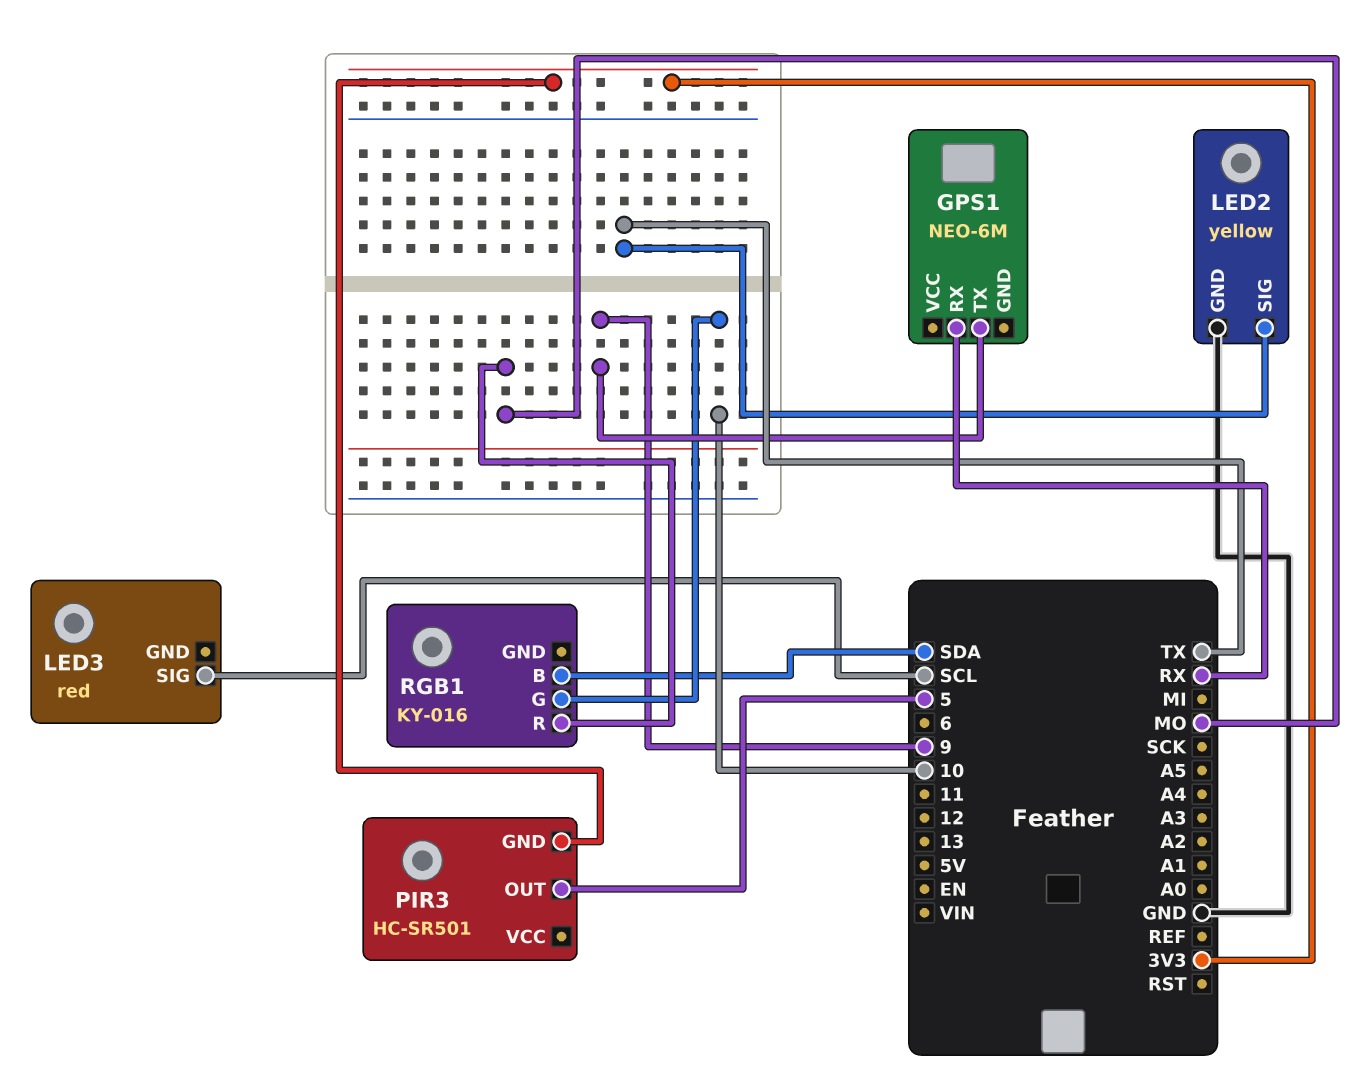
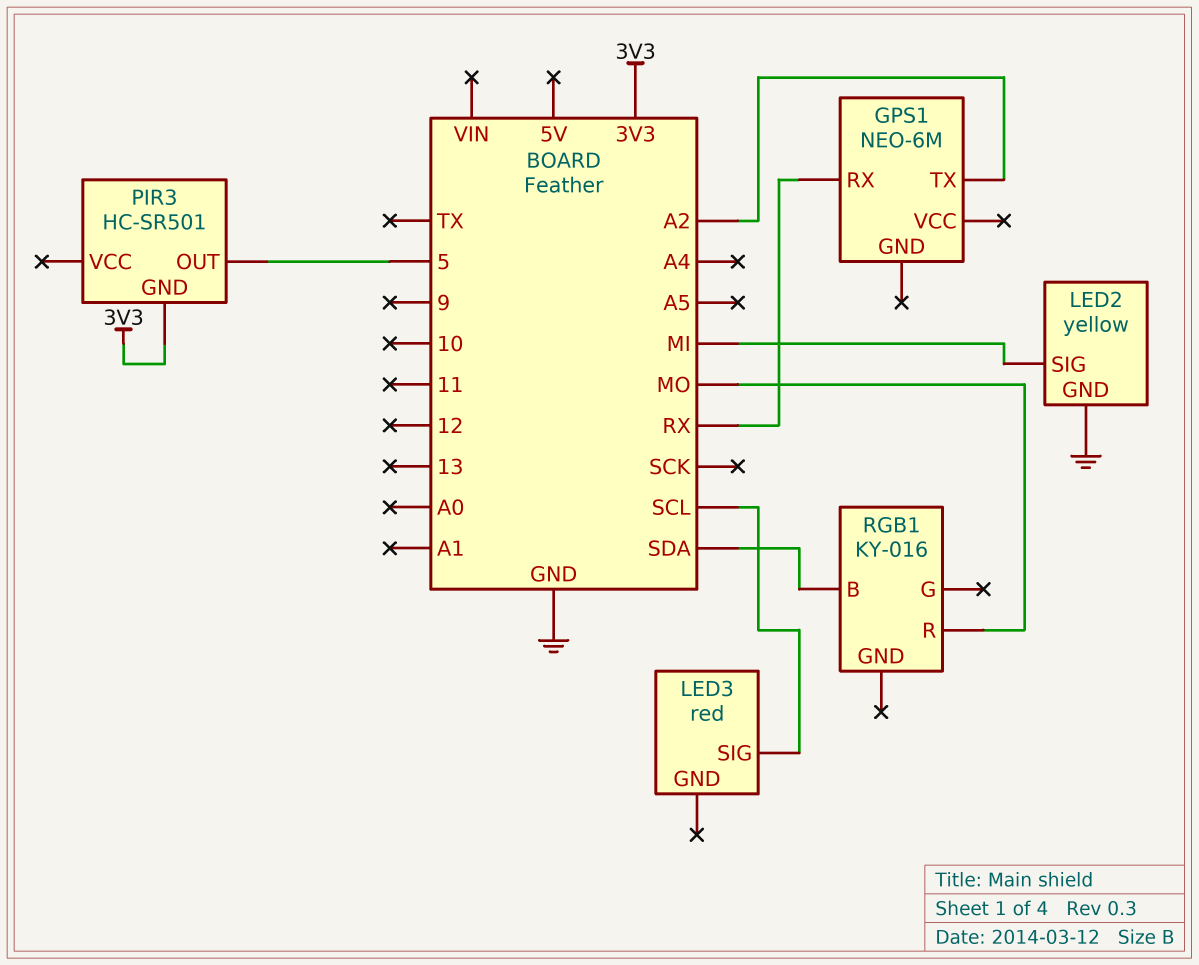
GPS1 pin TX: 9 -> A2
LED2 pin SIG: TX -> MI
RGB1 pin G: 10 -> none

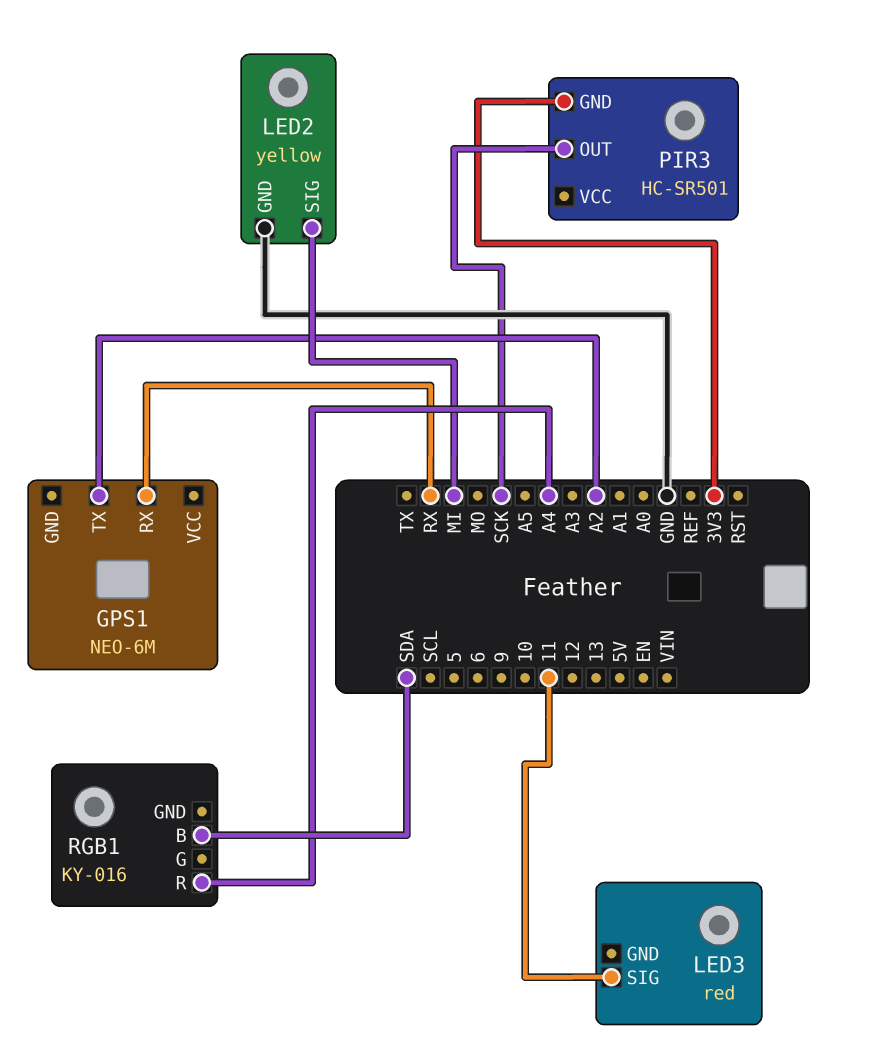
LED3 pin SIG: SCL -> 11
PIR3 pin OUT: 5 -> SCK
RGB1 pin R: MO -> A4

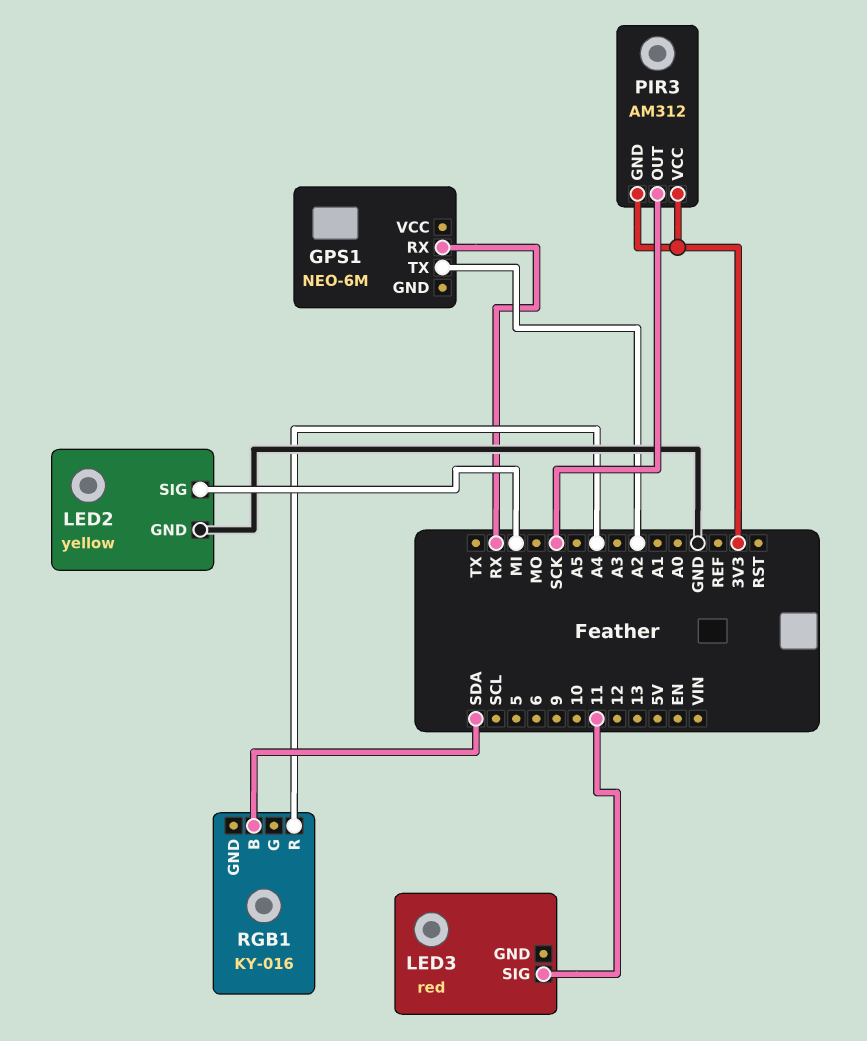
PIR3: HC-SR501 -> AM312
PIR3 pin VCC: none -> 3V3

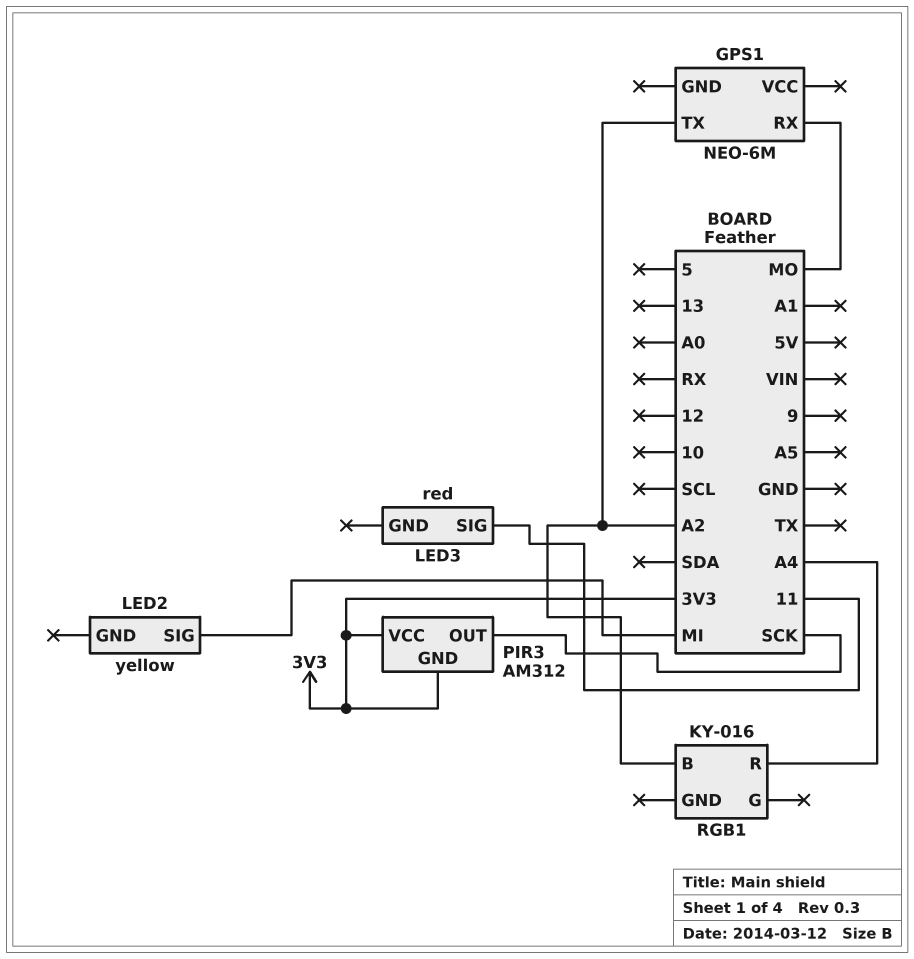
GPS1 pin RX: RX -> MO
LED2 pin GND: GND -> none
RGB1 pin B: SDA -> A2

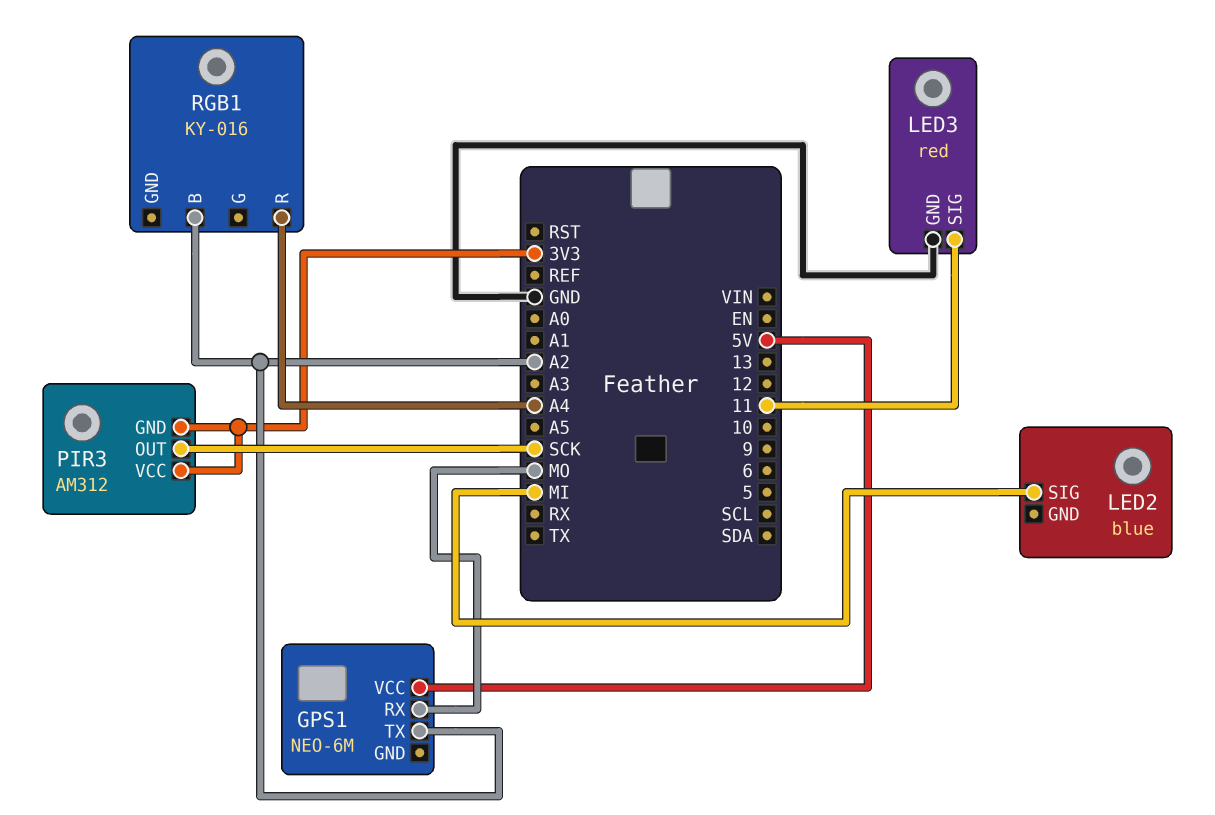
GPS1 pin VCC: none -> 5V
LED2: yellow -> blue
LED3 pin GND: none -> GND

